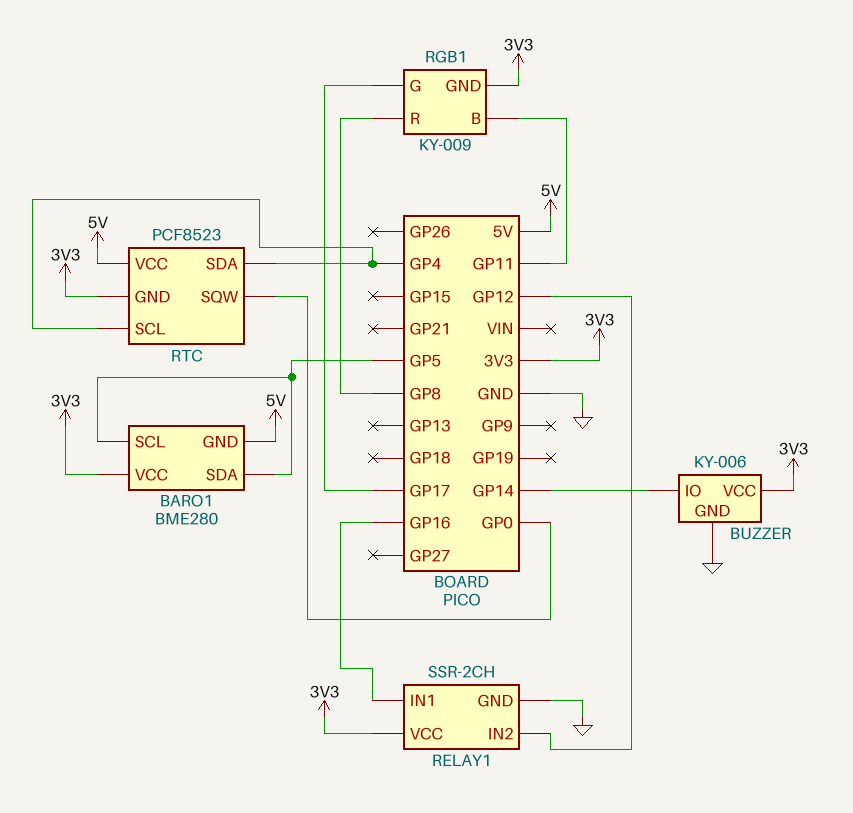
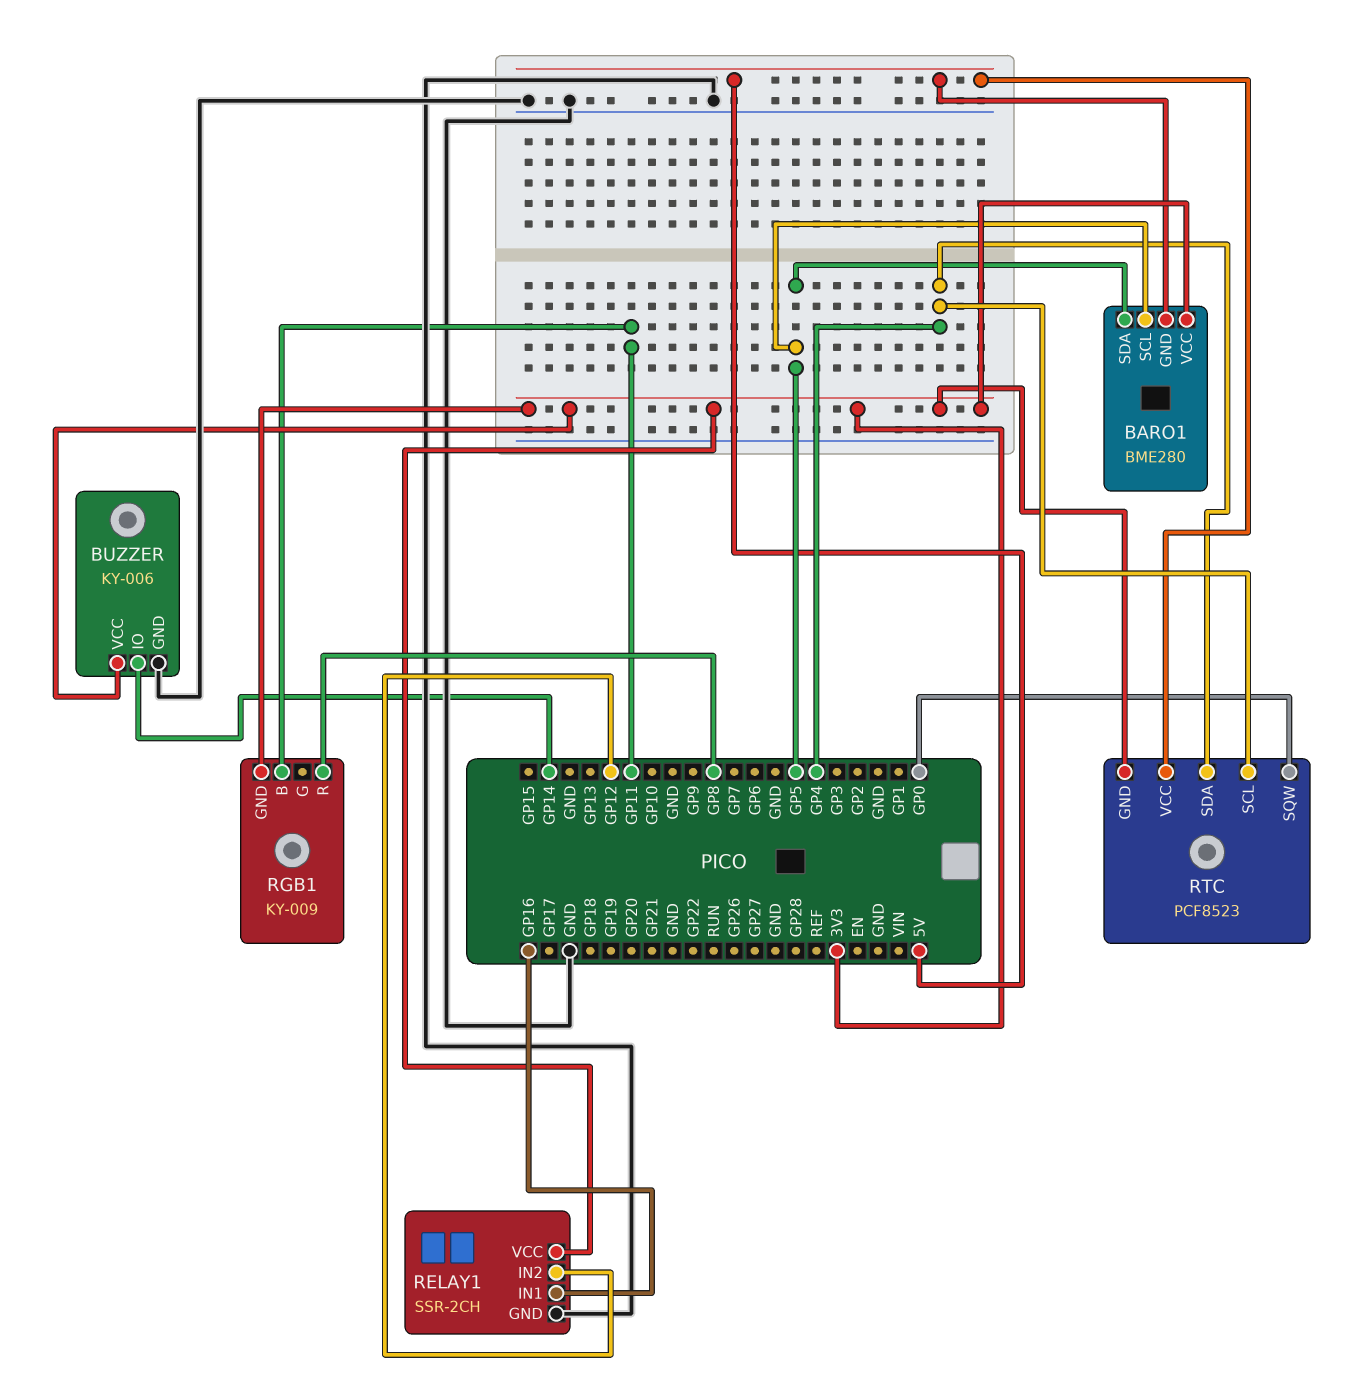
RGB1 pin G: GP17 -> none

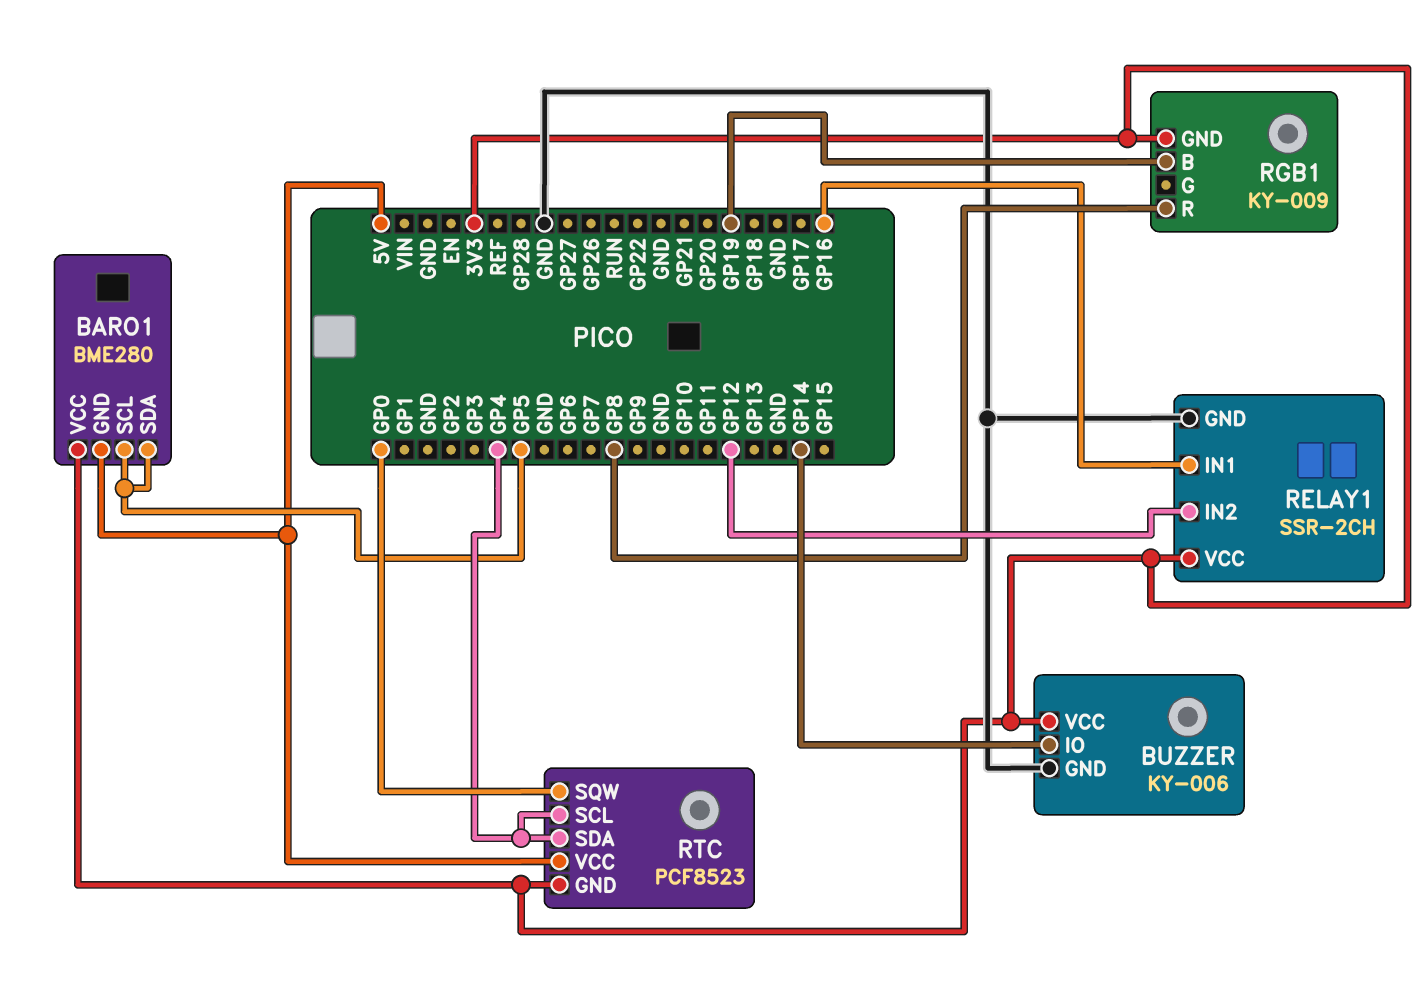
RGB1 pin B: GP11 -> GP19

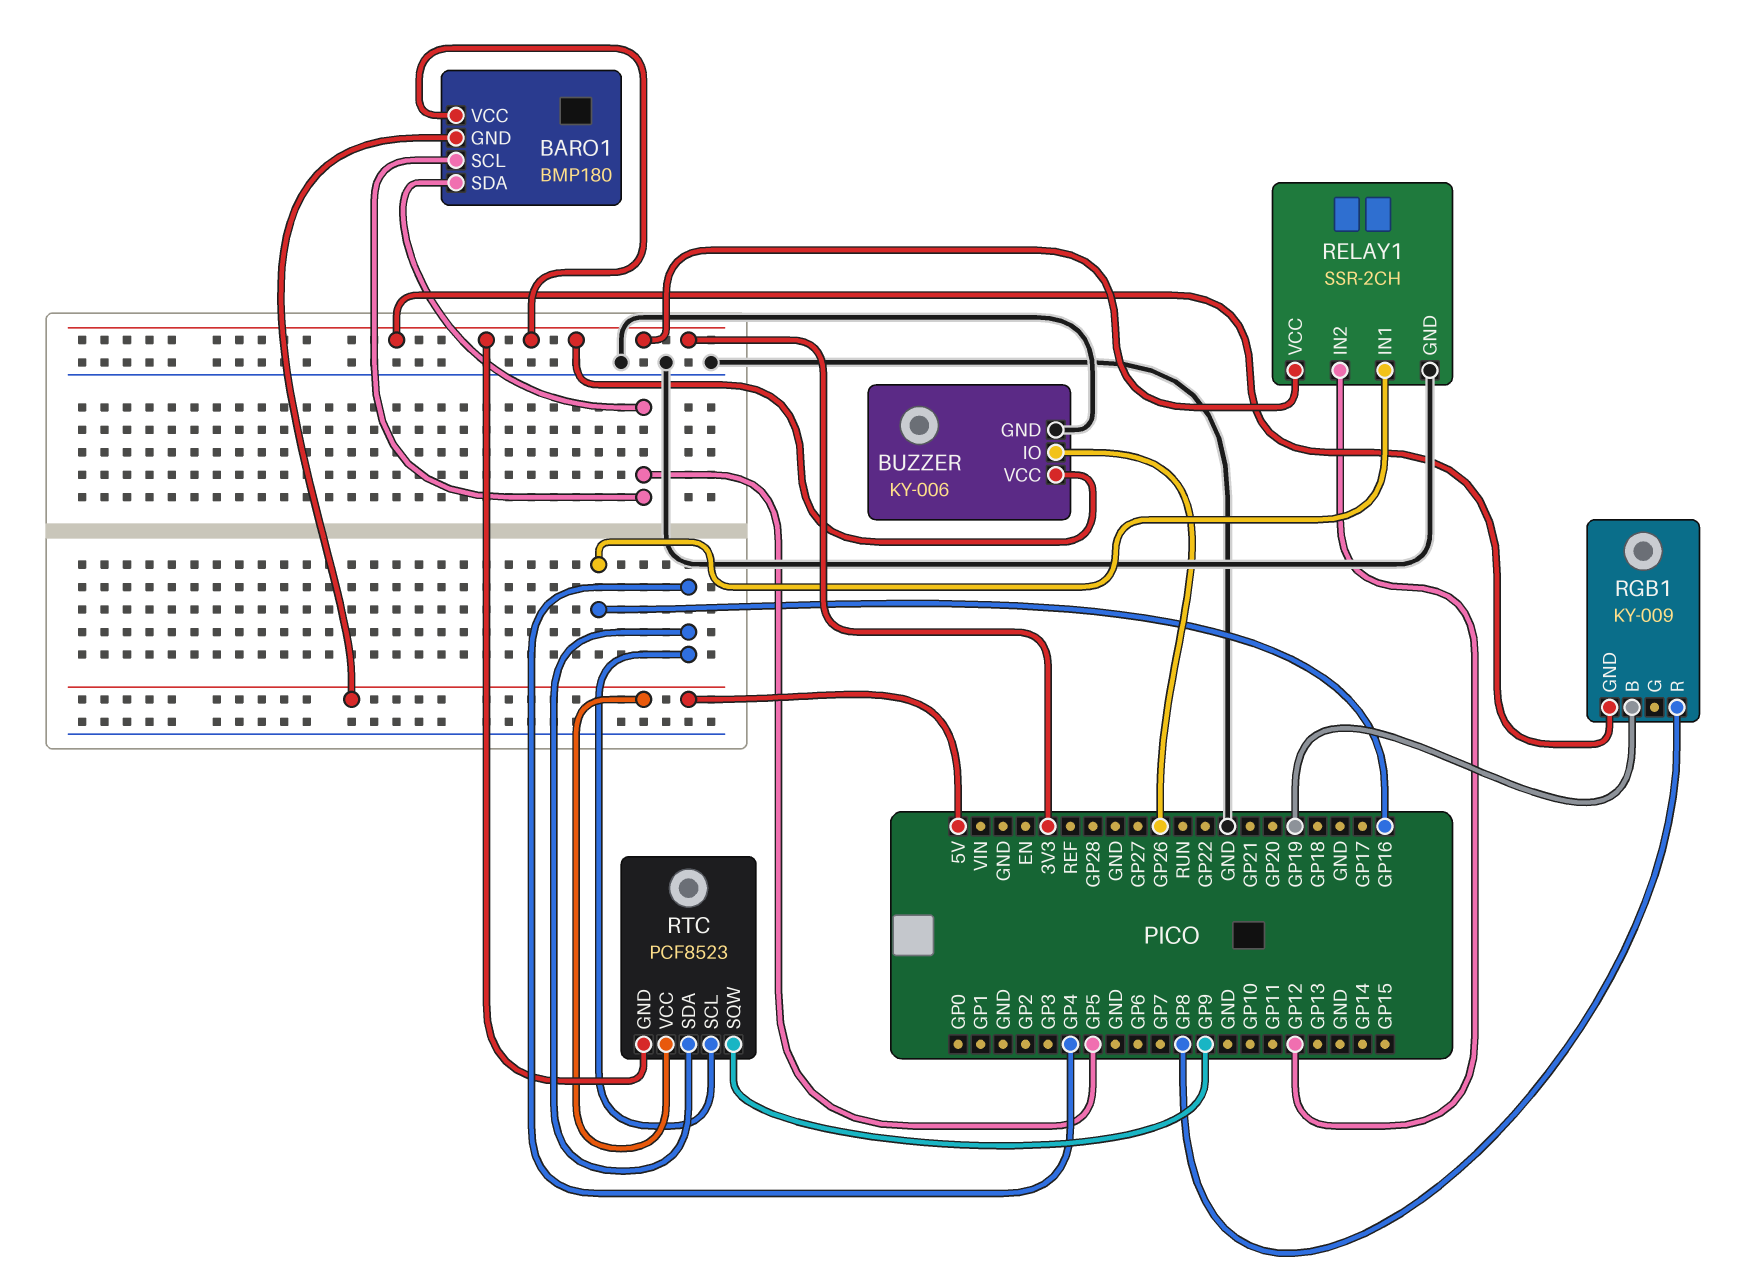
BARO1: BME280 -> BMP180
BUZZER pin IO: GP14 -> GP26
RTC pin SQW: GP0 -> GP9

